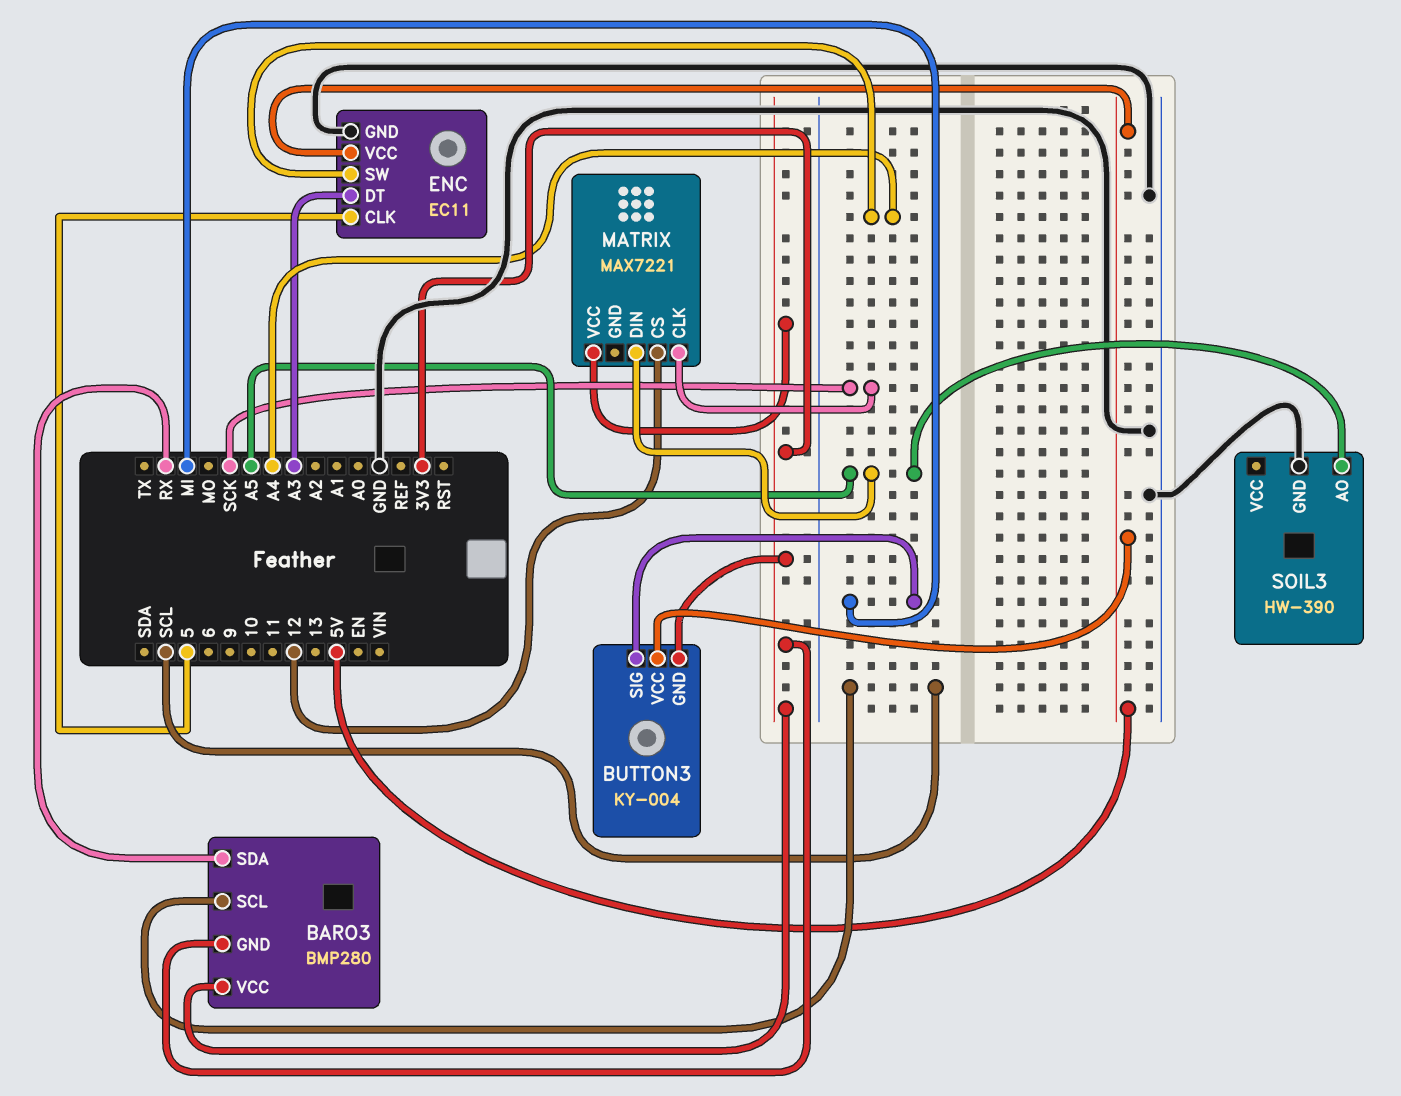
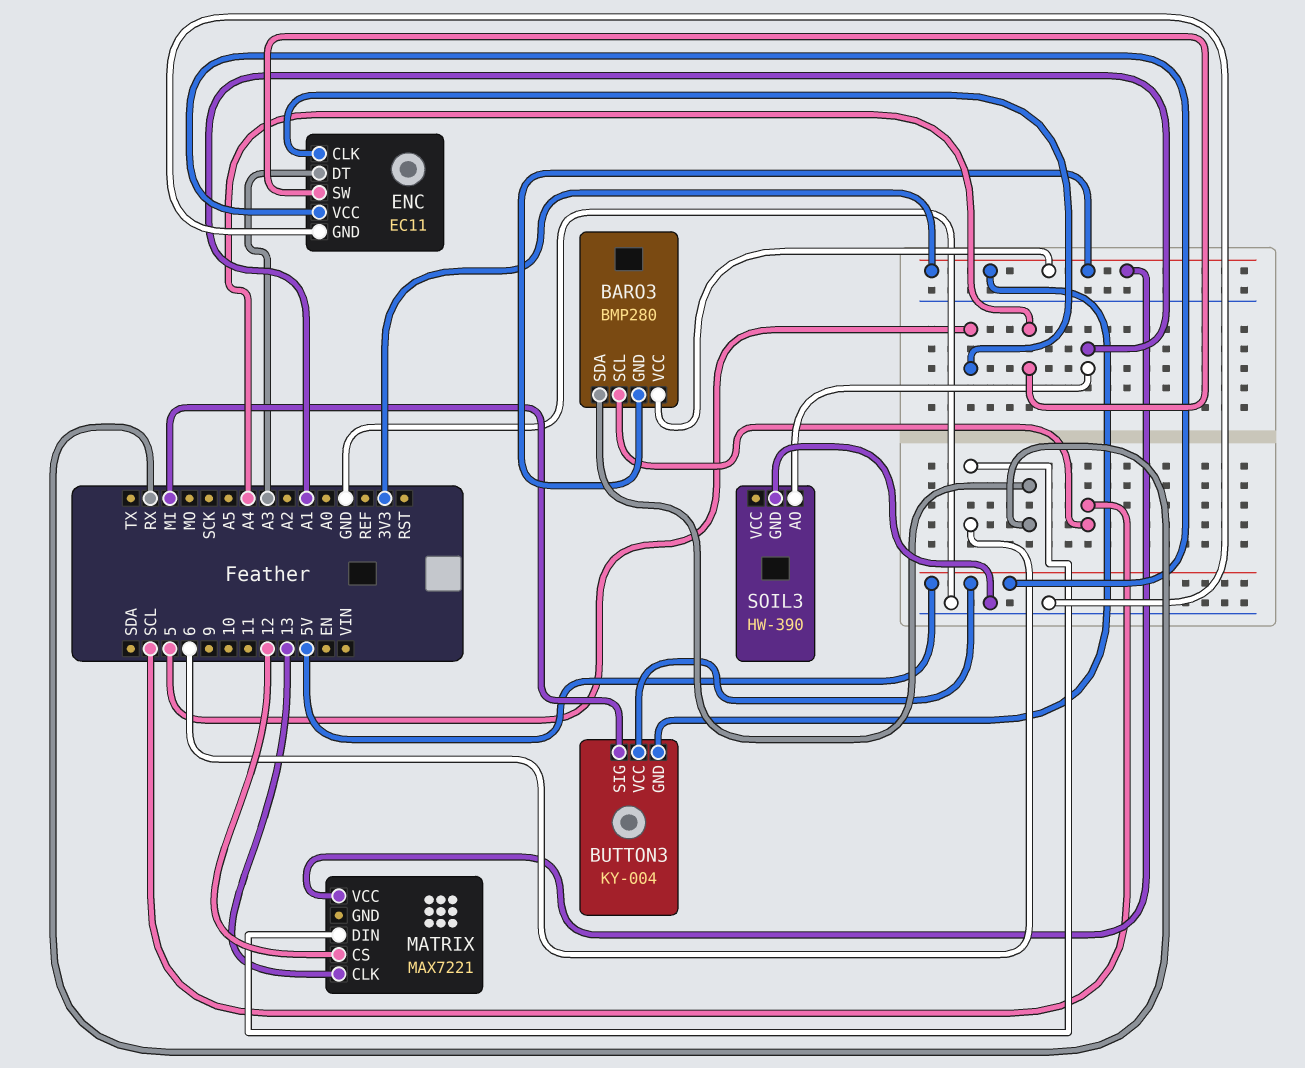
MATRIX pin CLK: SCK -> 13
MATRIX pin DIN: A5 -> 6
SOIL3 pin AO: A5 -> A1

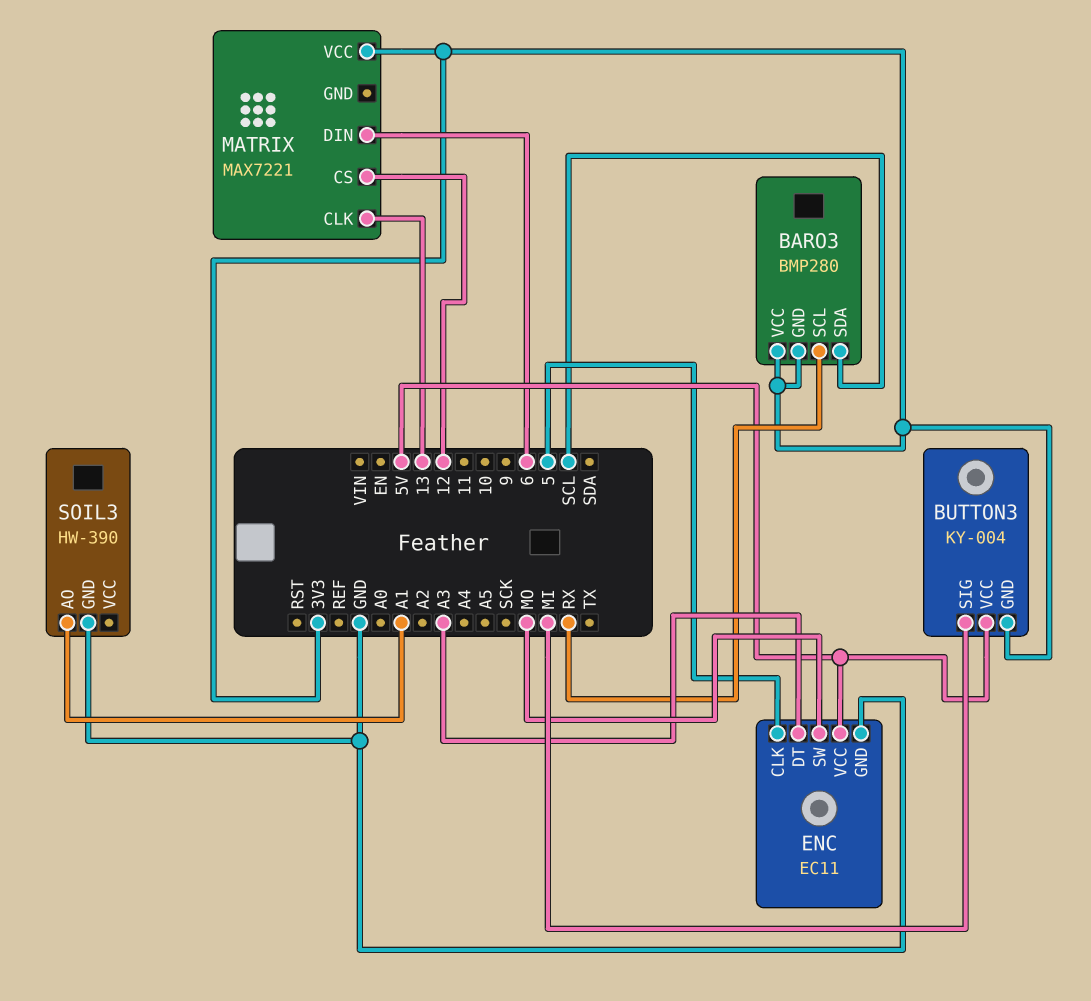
BARO3 pin SCL: SCL -> RX
BARO3 pin SDA: RX -> SCL
ENC pin SW: A4 -> MO

